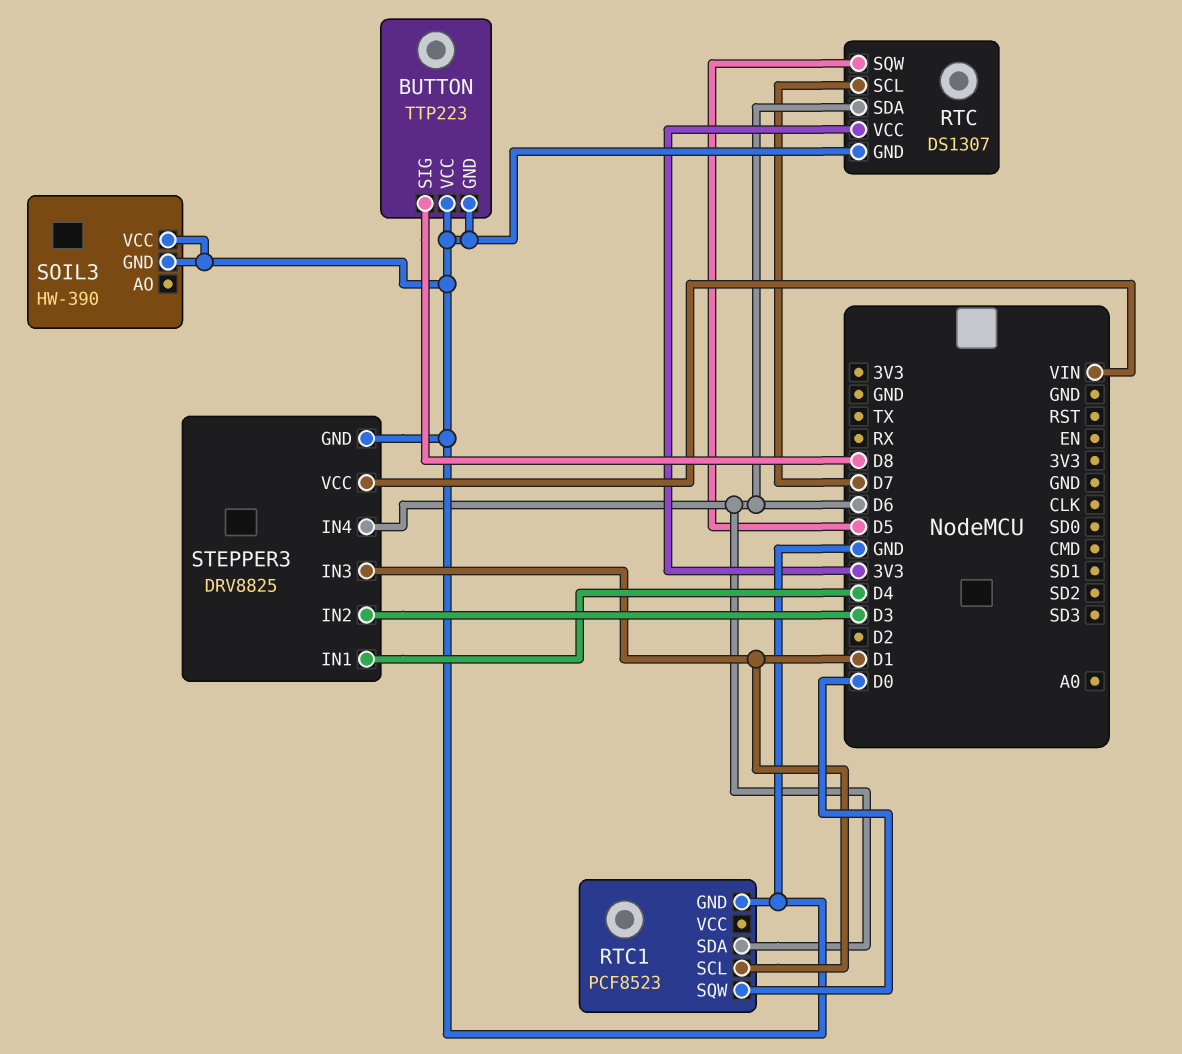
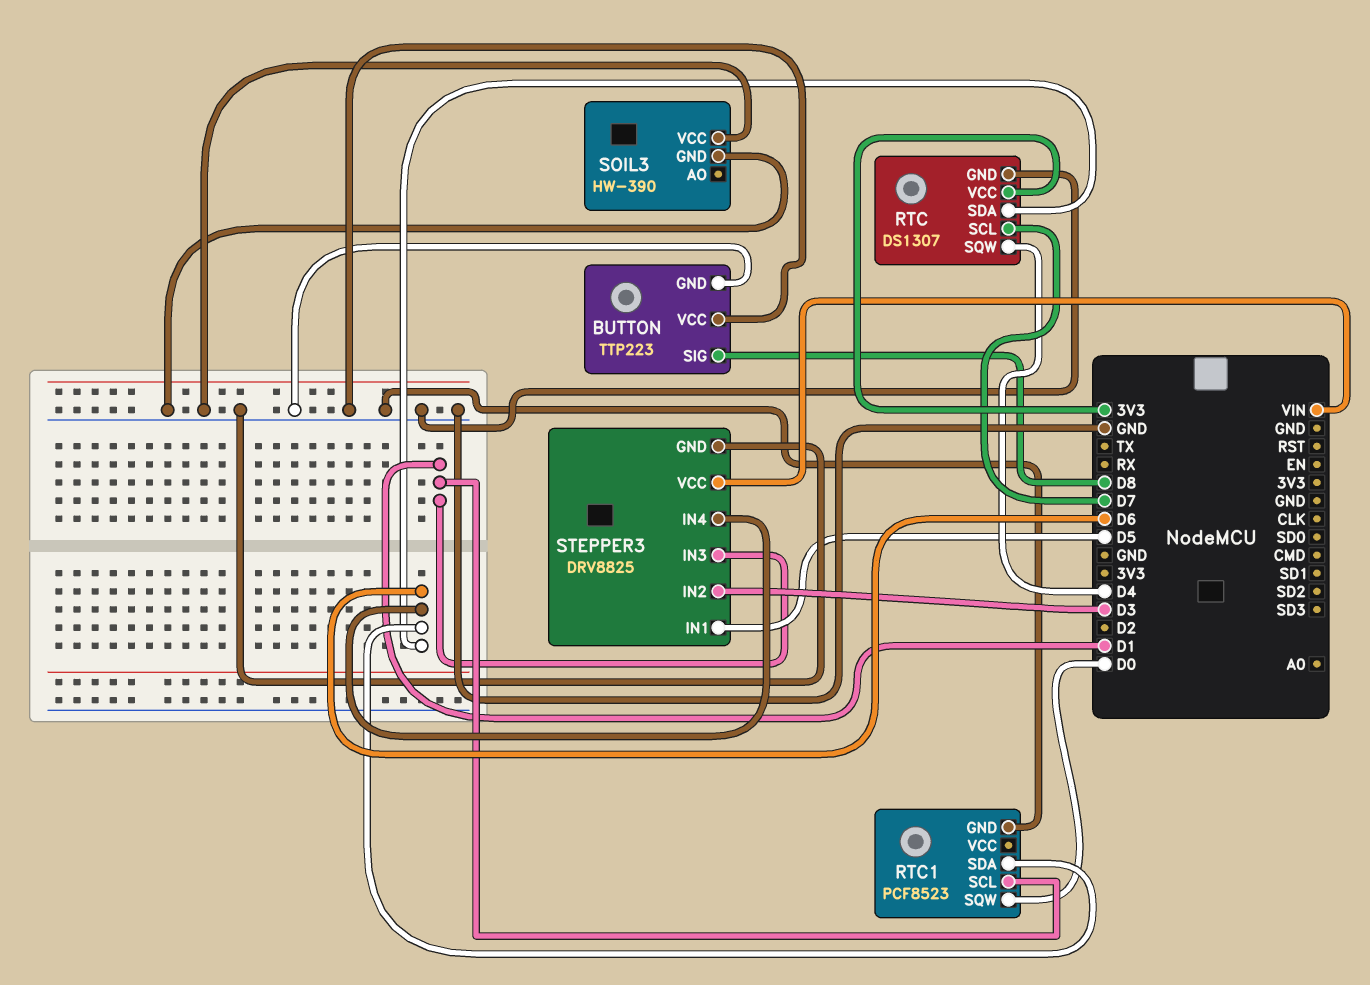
RTC pin SQW: D5 -> D4
STEPPER3 pin IN1: D4 -> D5

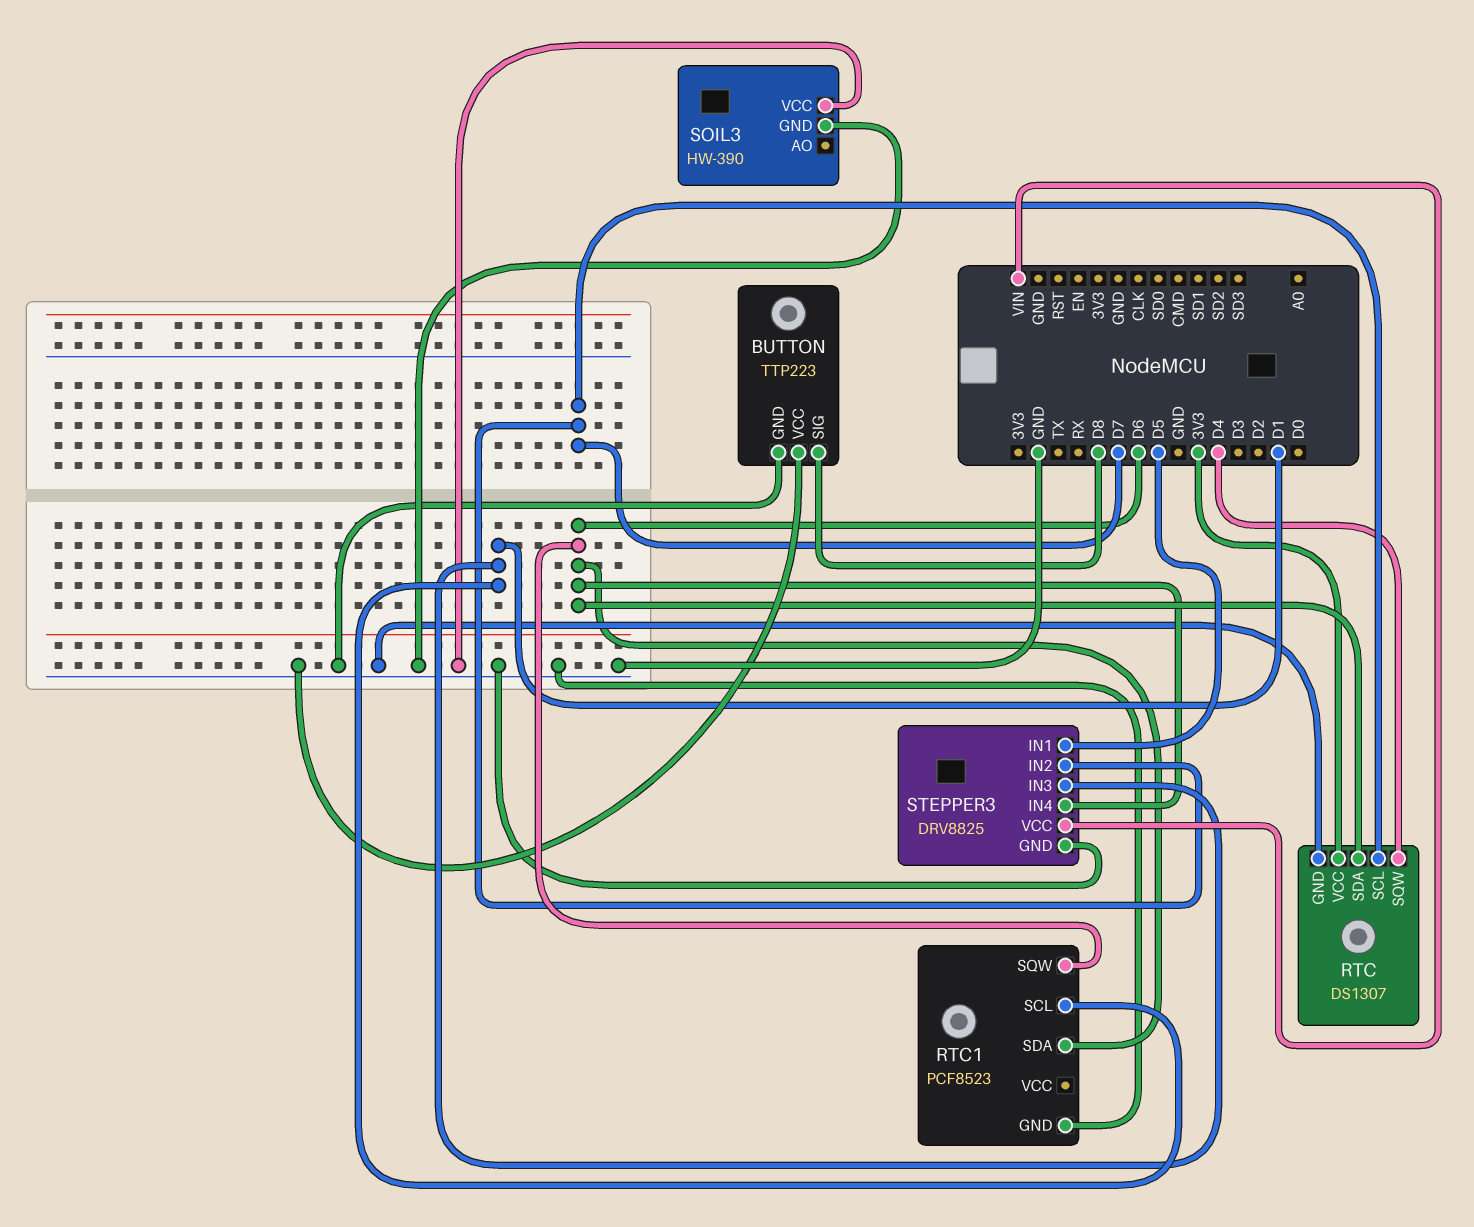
RTC1 pin SQW: D0 -> D6
STEPPER3 pin IN2: D3 -> D7

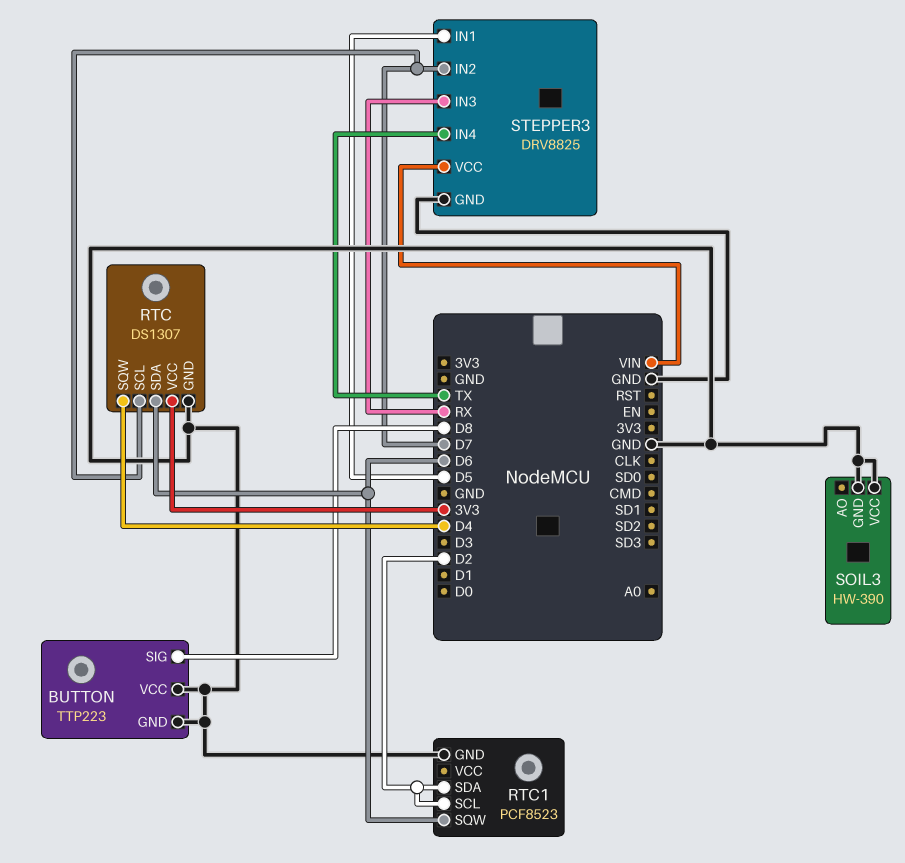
RTC1 pin SCL: D1 -> D2
RTC1 pin SDA: D6 -> D2
STEPPER3 pin IN3: D1 -> RX
STEPPER3 pin IN4: D6 -> TX

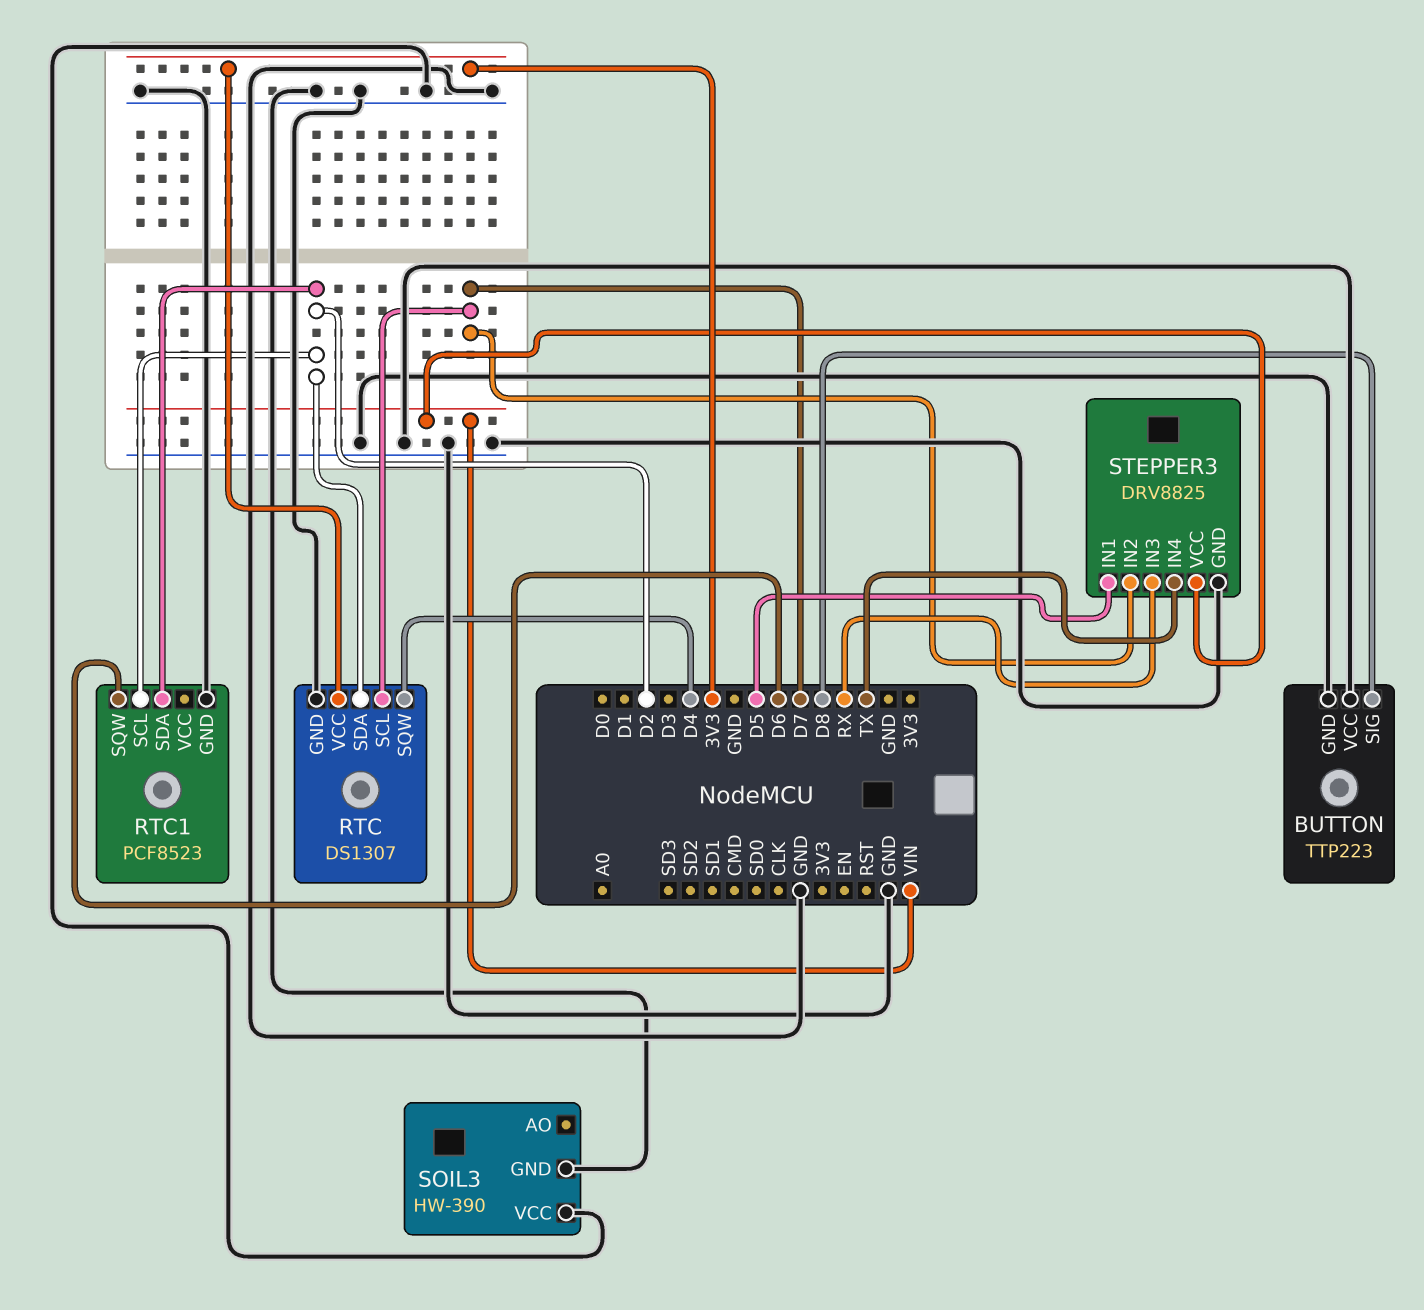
RTC pin SDA: D6 -> D2

